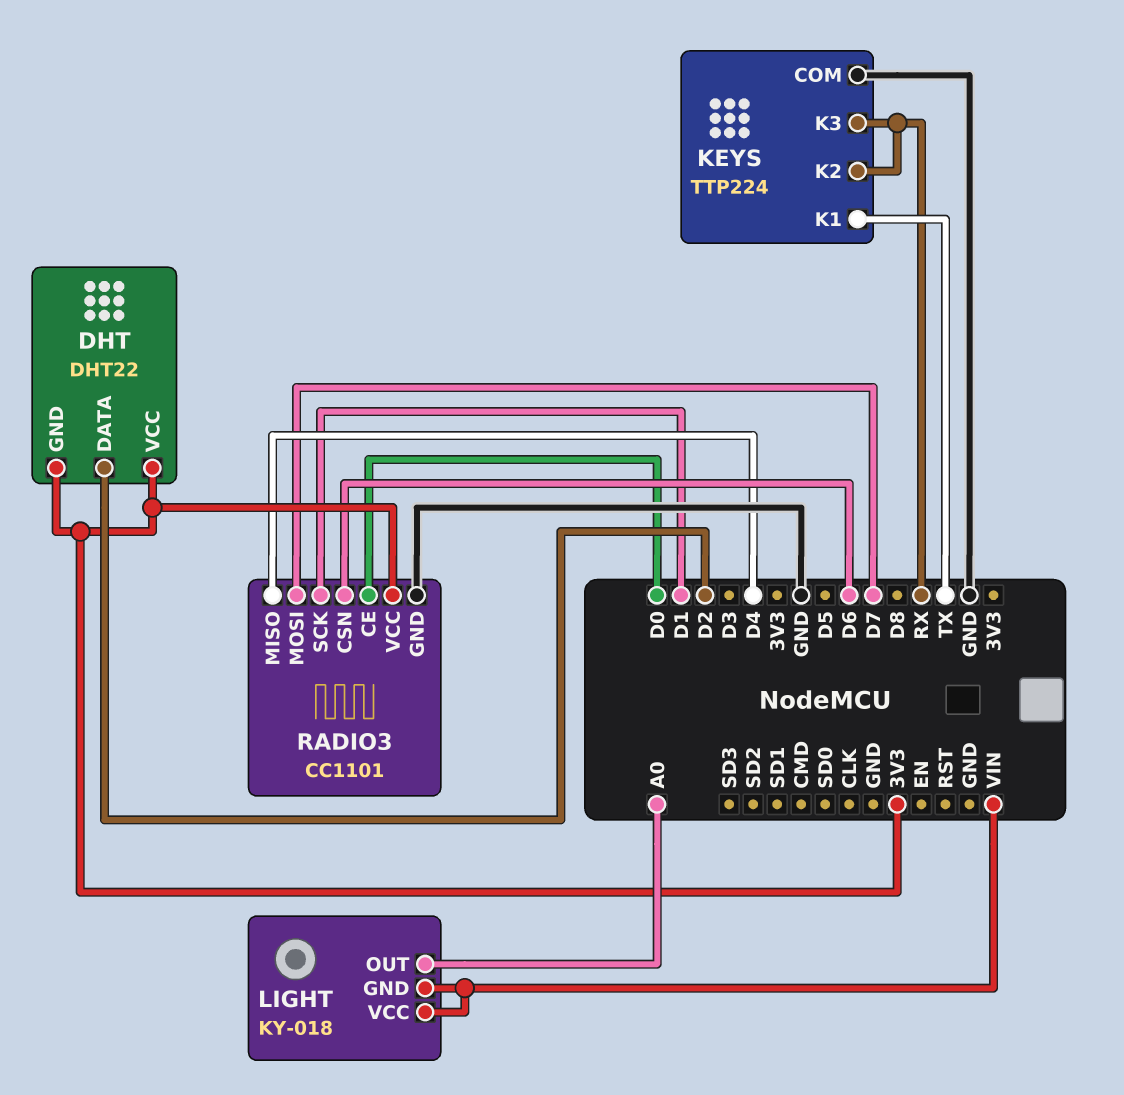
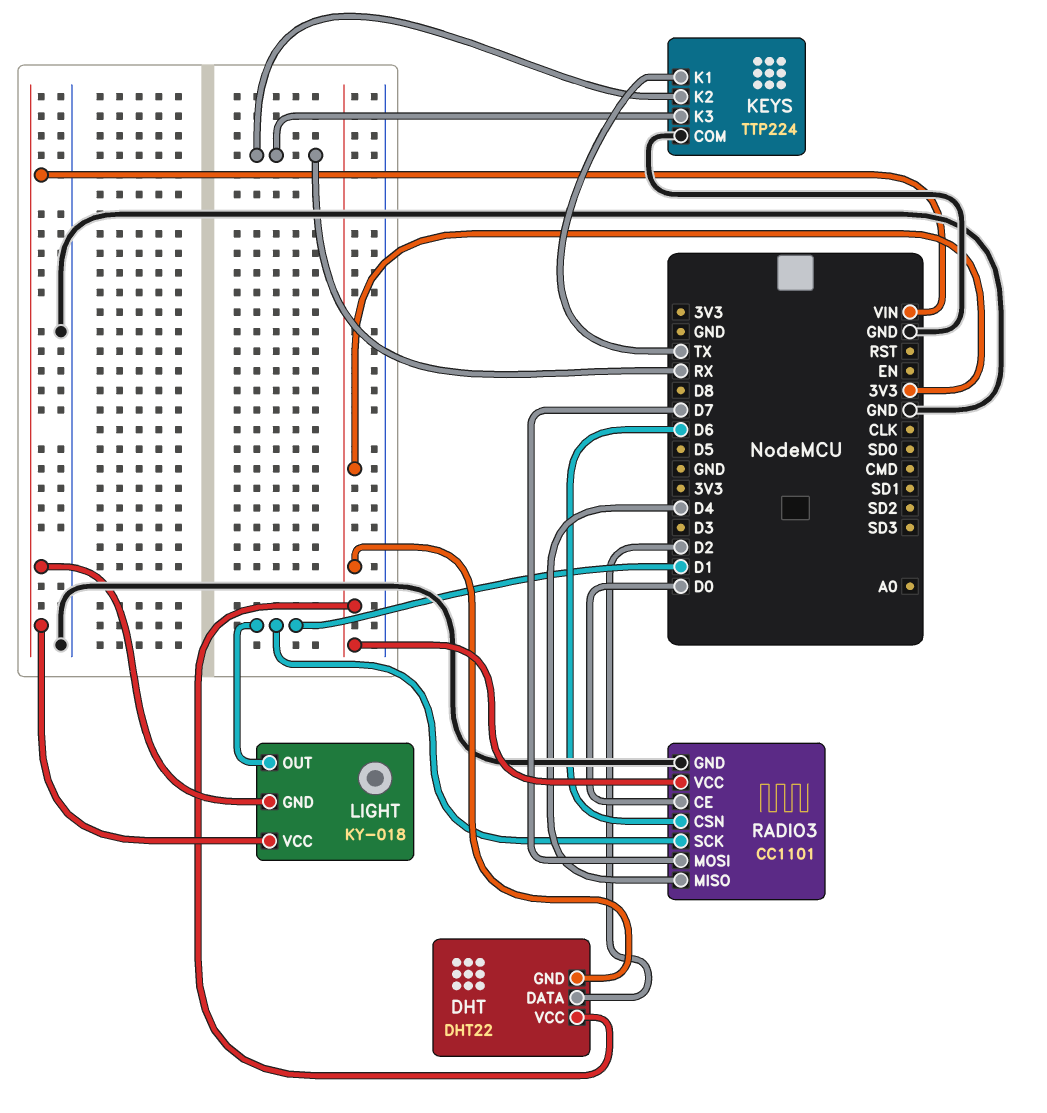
LIGHT pin OUT: A0 -> D1

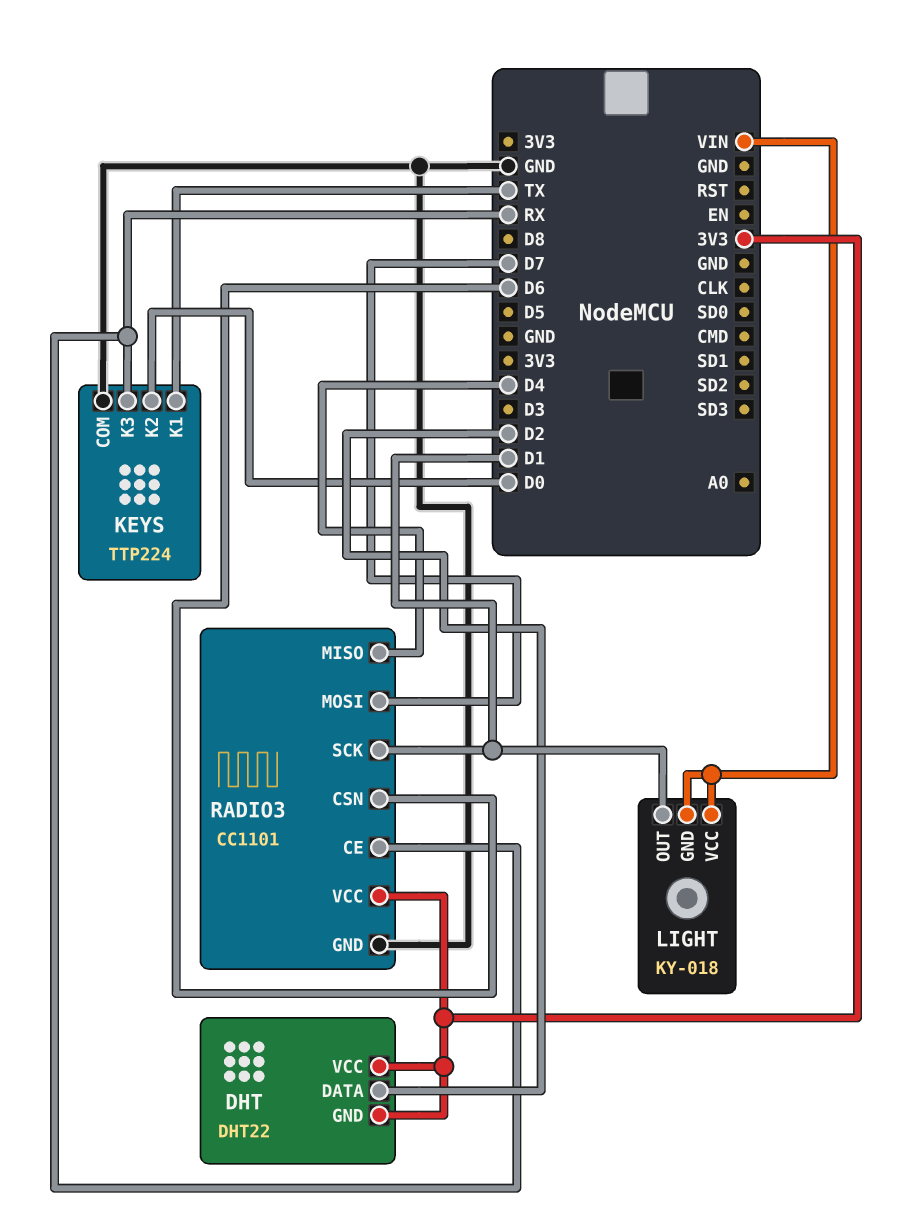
KEYS pin K2: RX -> D0
RADIO3 pin CE: D0 -> RX

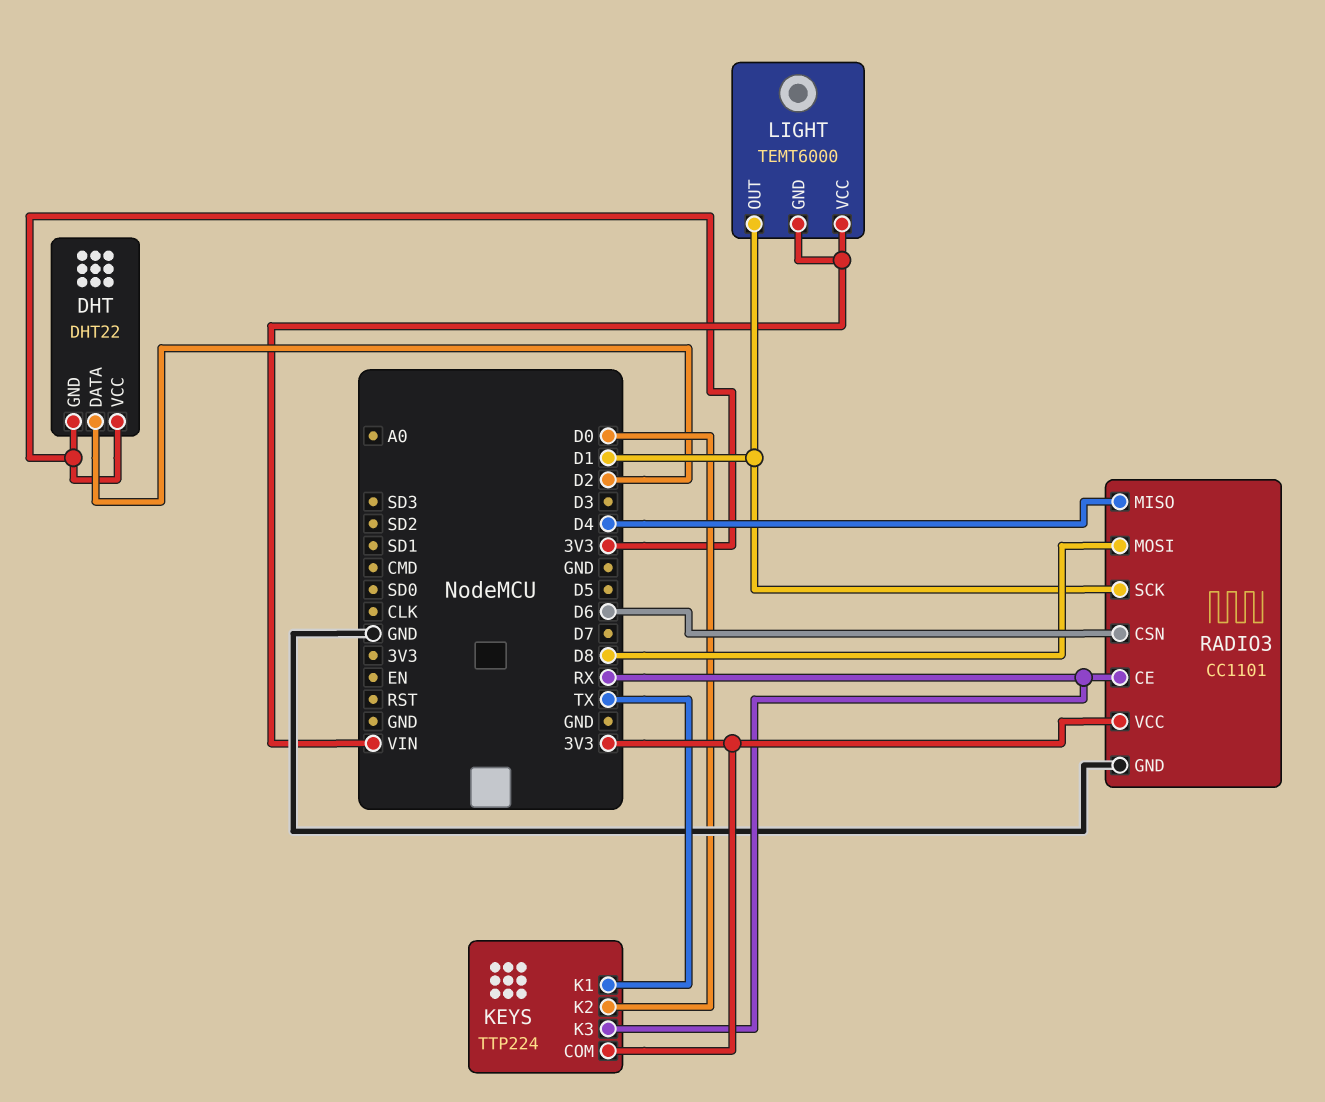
KEYS pin COM: GND -> 3V3
LIGHT: KY-018 -> TEMT6000
RADIO3 pin MOSI: D7 -> D8

